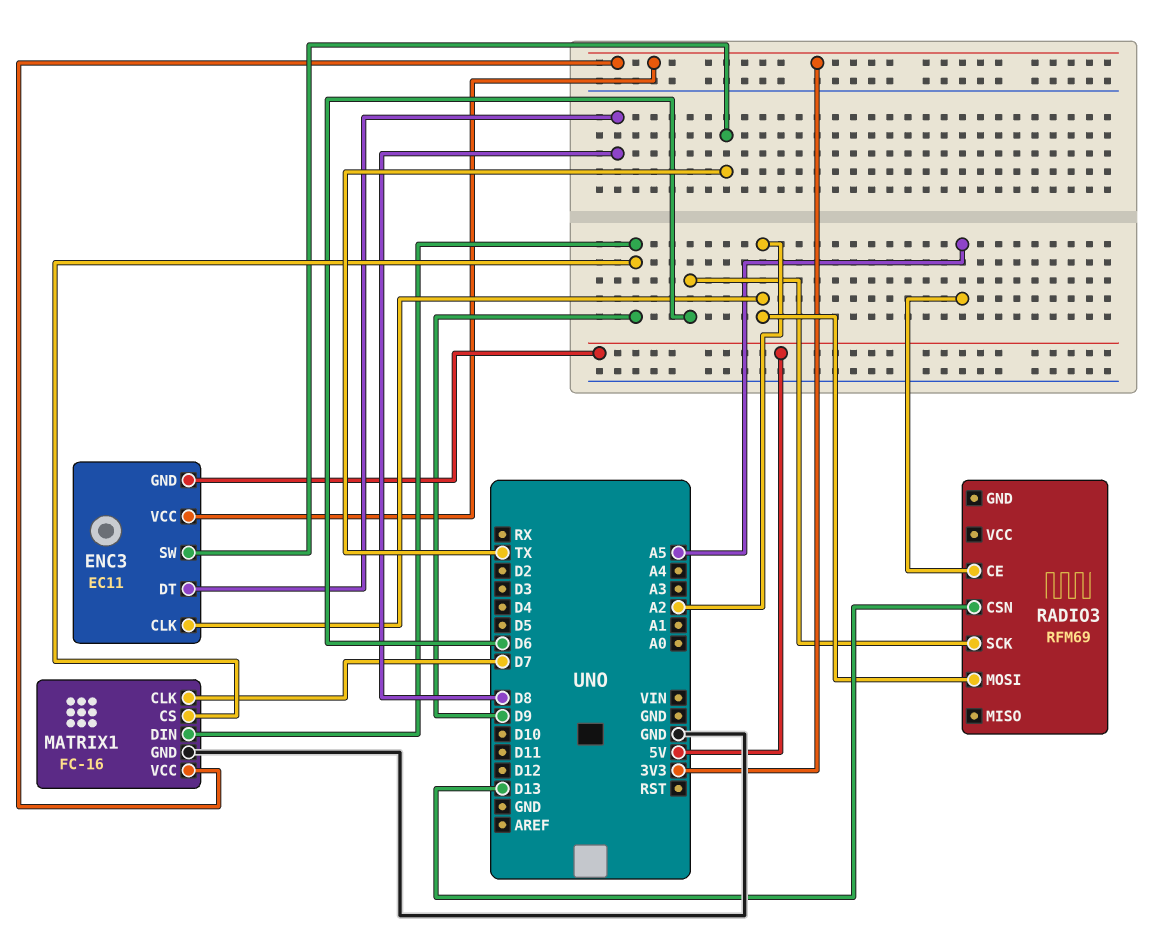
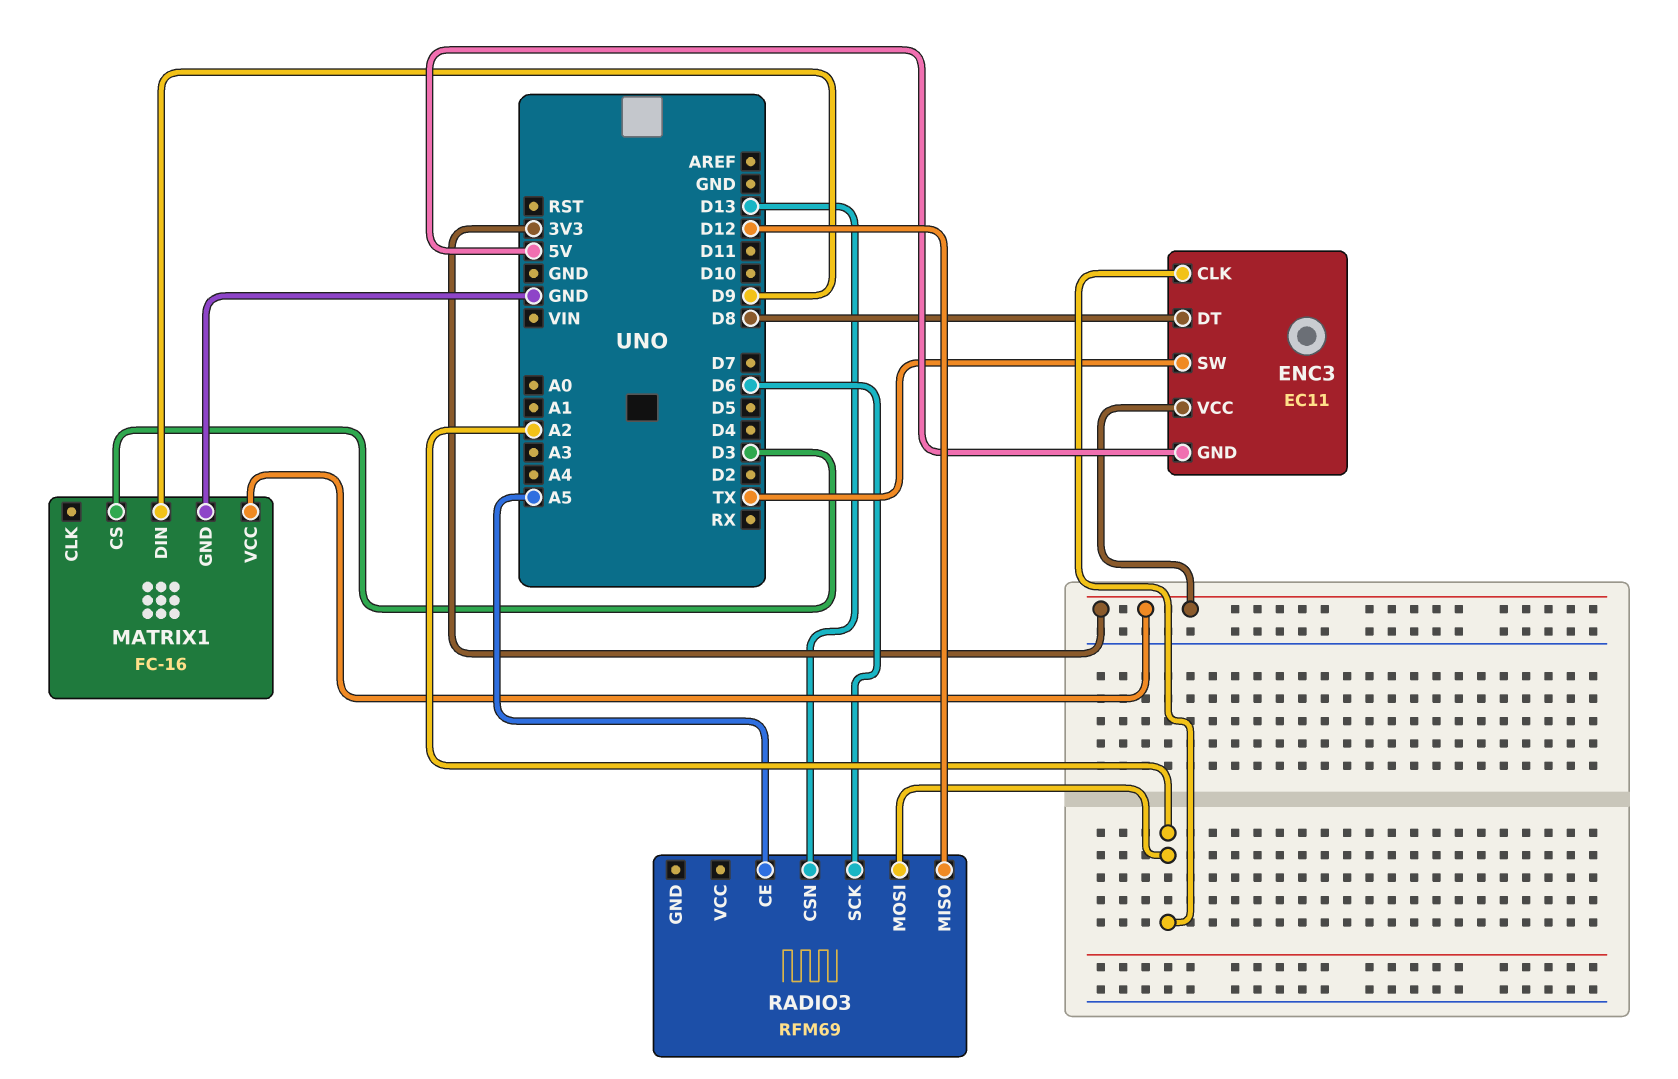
MATRIX1 pin CLK: D7 -> none
MATRIX1 pin CS: D9 -> D3
RADIO3 pin MISO: none -> D12

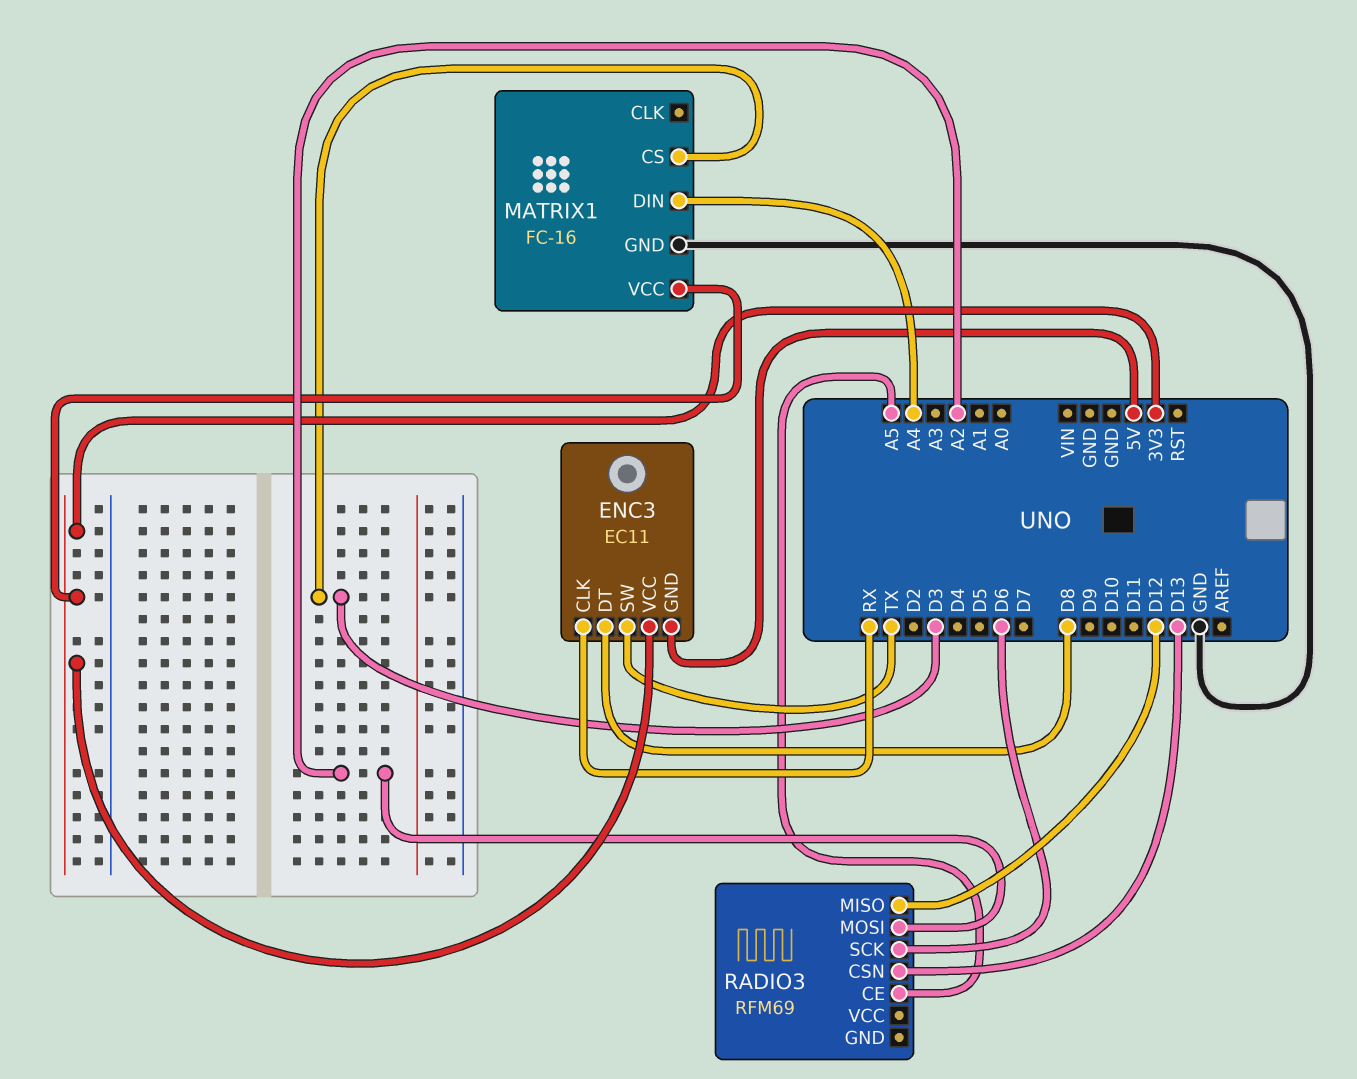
ENC3 pin CLK: A2 -> RX
MATRIX1 pin DIN: D9 -> A4

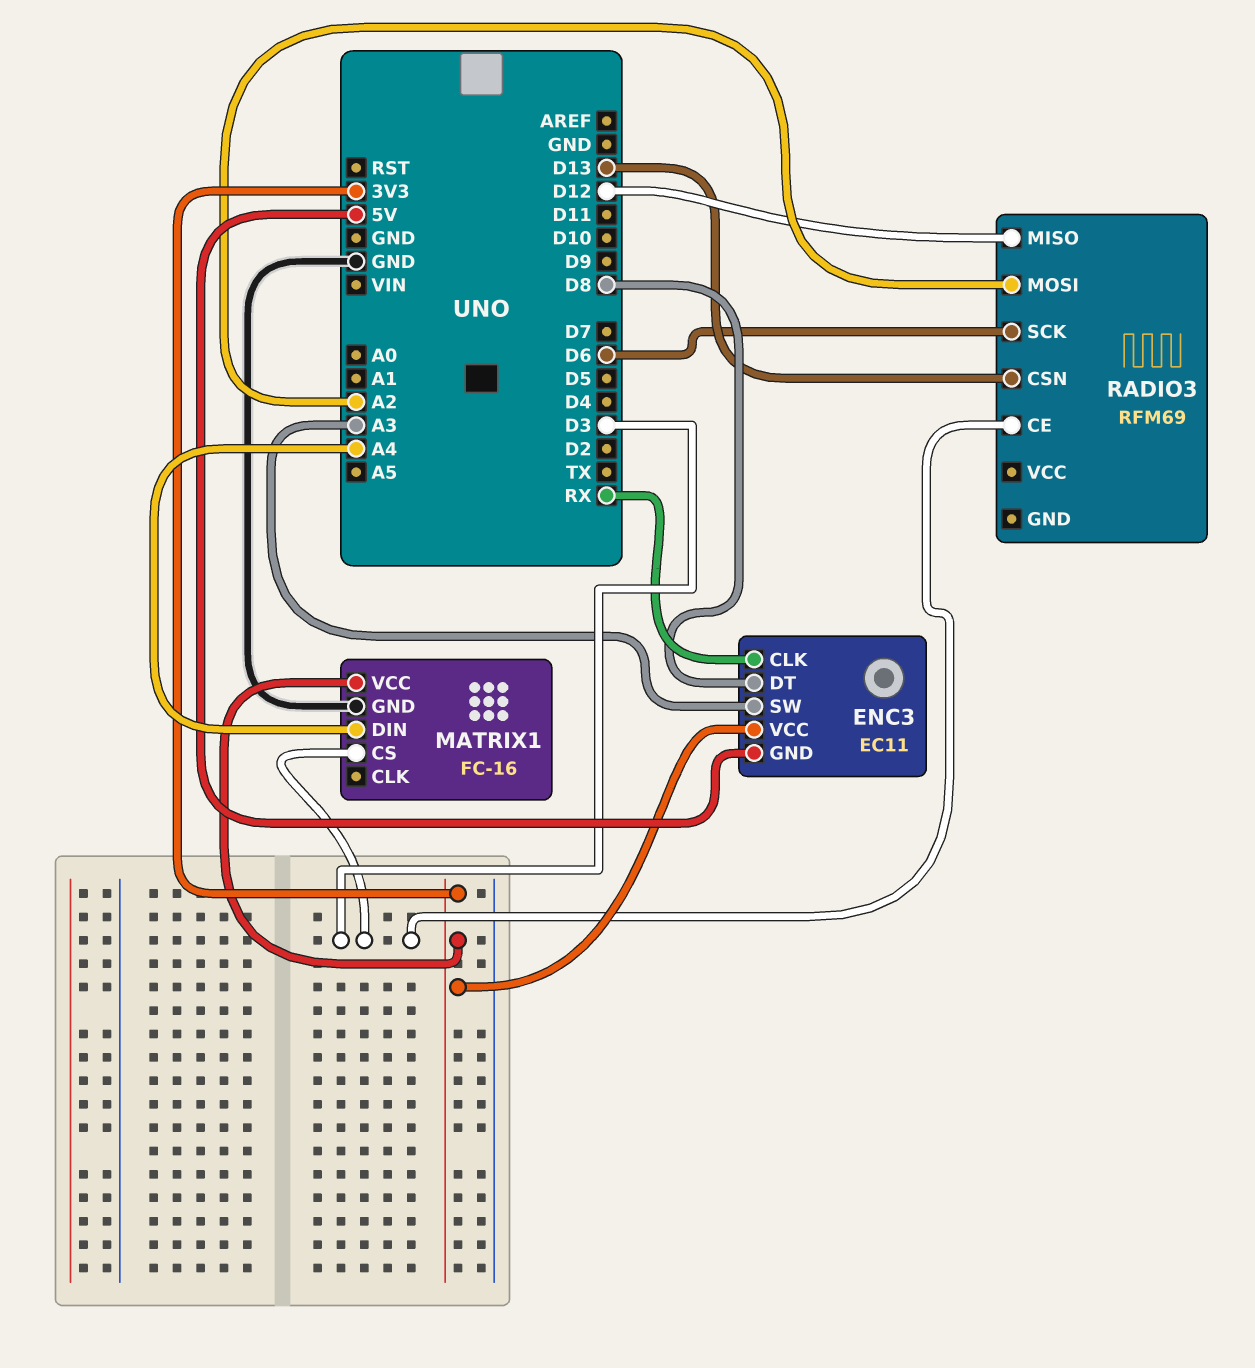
ENC3 pin SW: TX -> A3
RADIO3 pin CE: A5 -> D3

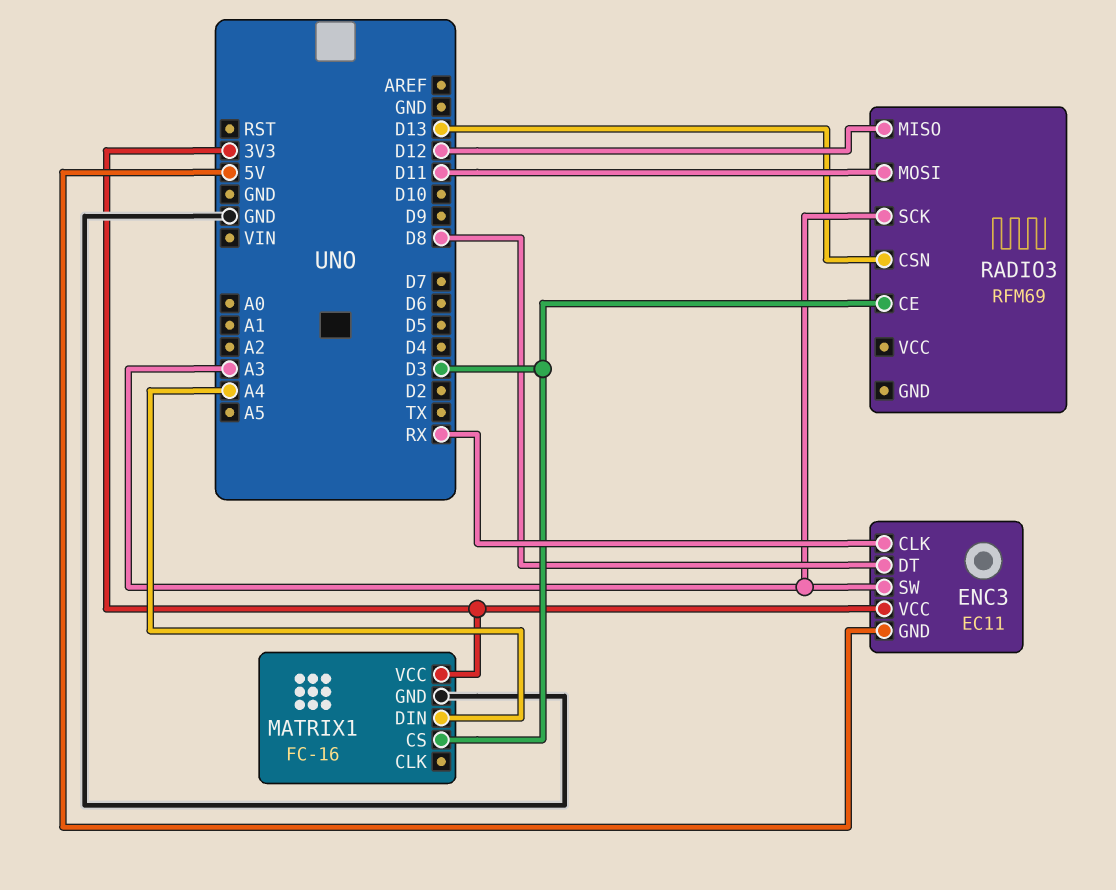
RADIO3 pin MOSI: A2 -> D11
RADIO3 pin SCK: D6 -> A3

